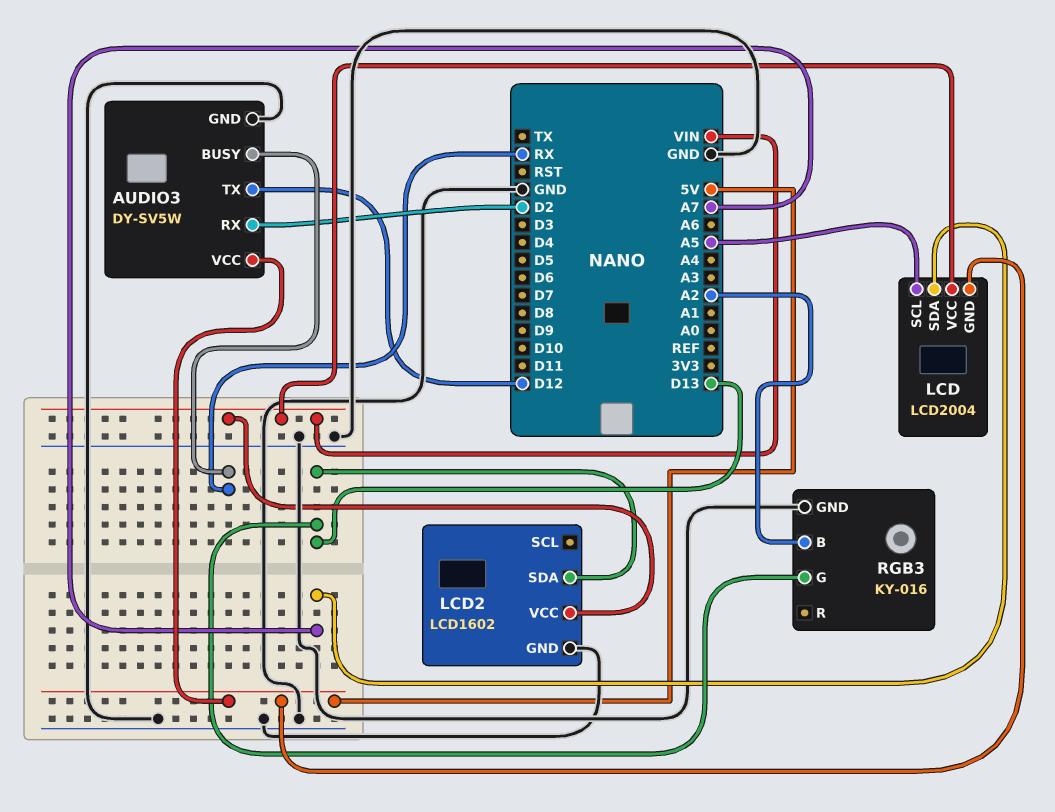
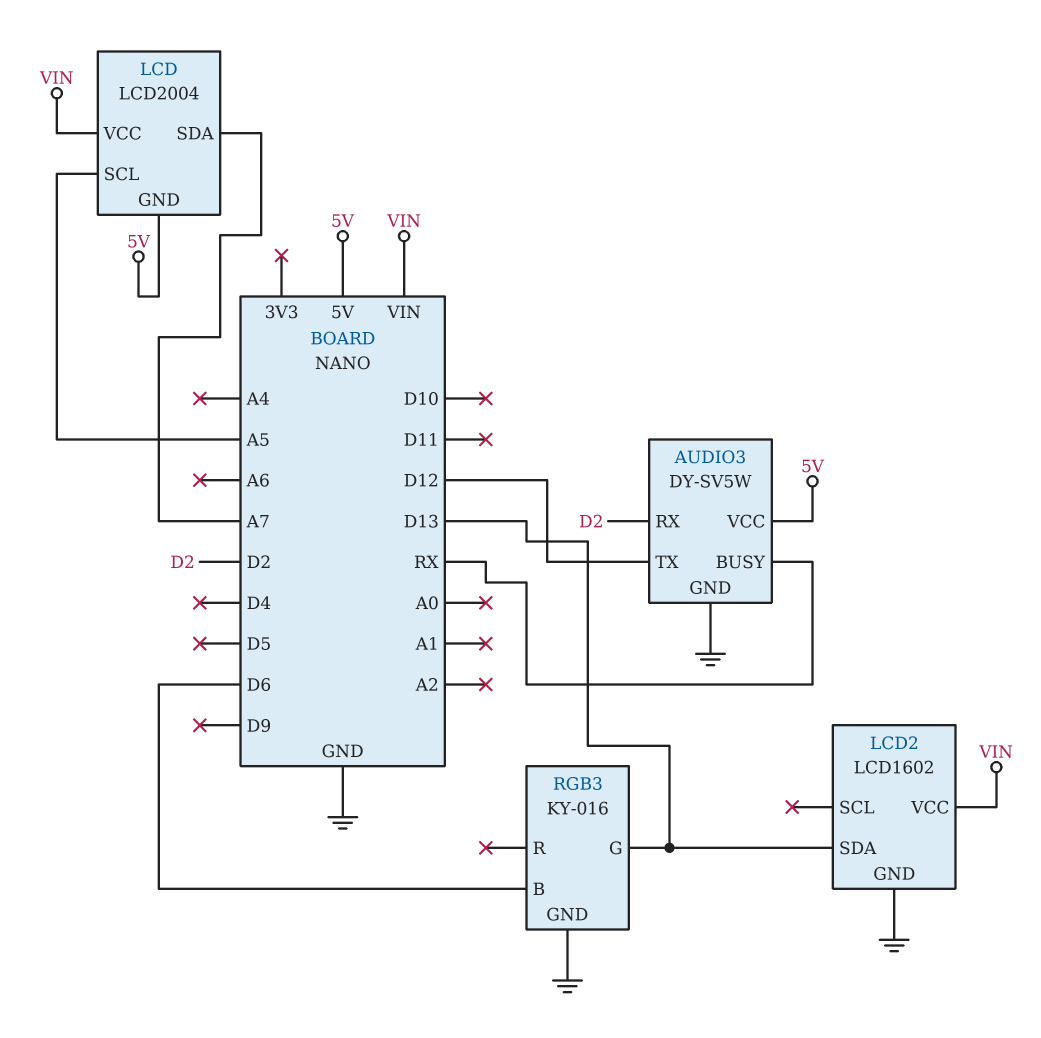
RGB3 pin B: A2 -> D6

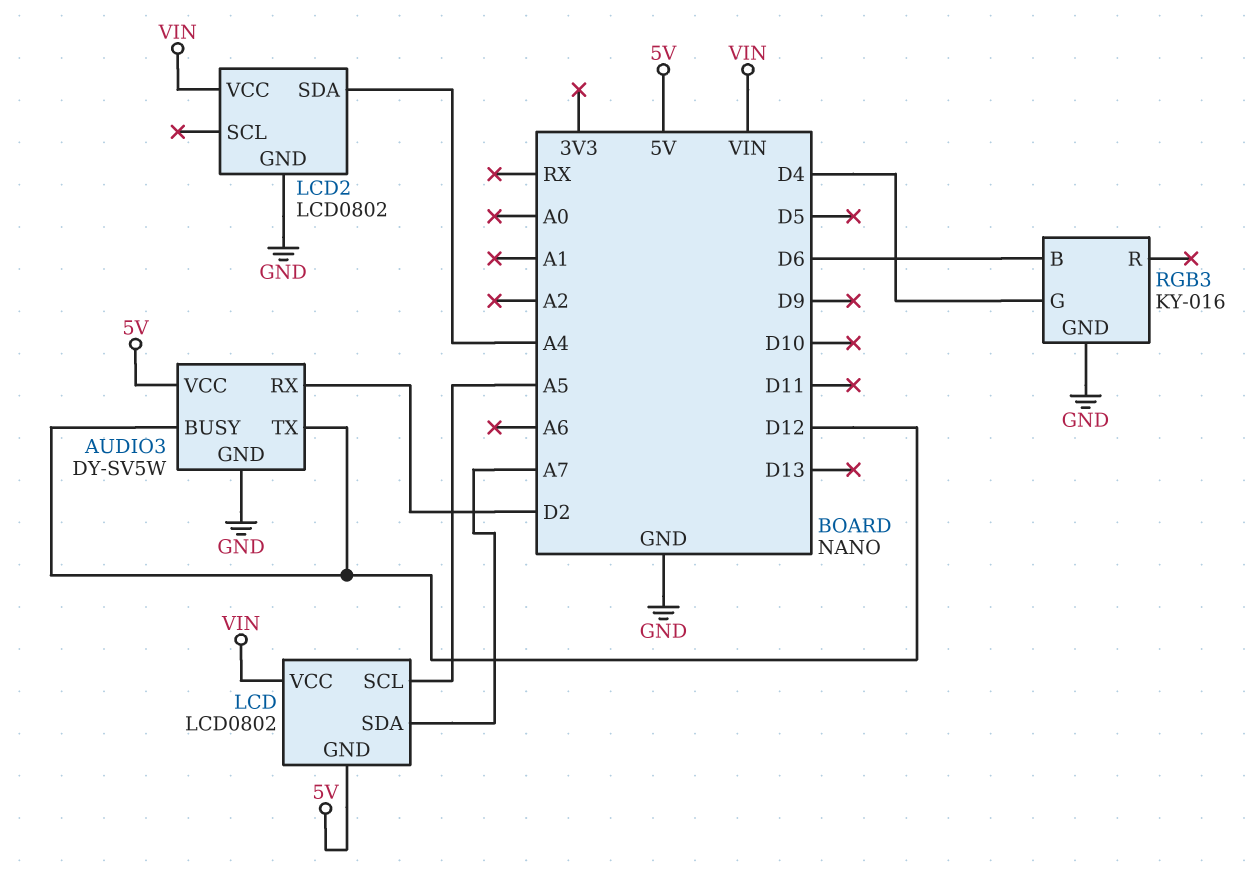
AUDIO3 pin BUSY: RX -> D12
LCD: LCD2004 -> LCD0802
LCD2: LCD1602 -> LCD0802
LCD2 pin SDA: D13 -> A4
RGB3 pin G: D13 -> D4

